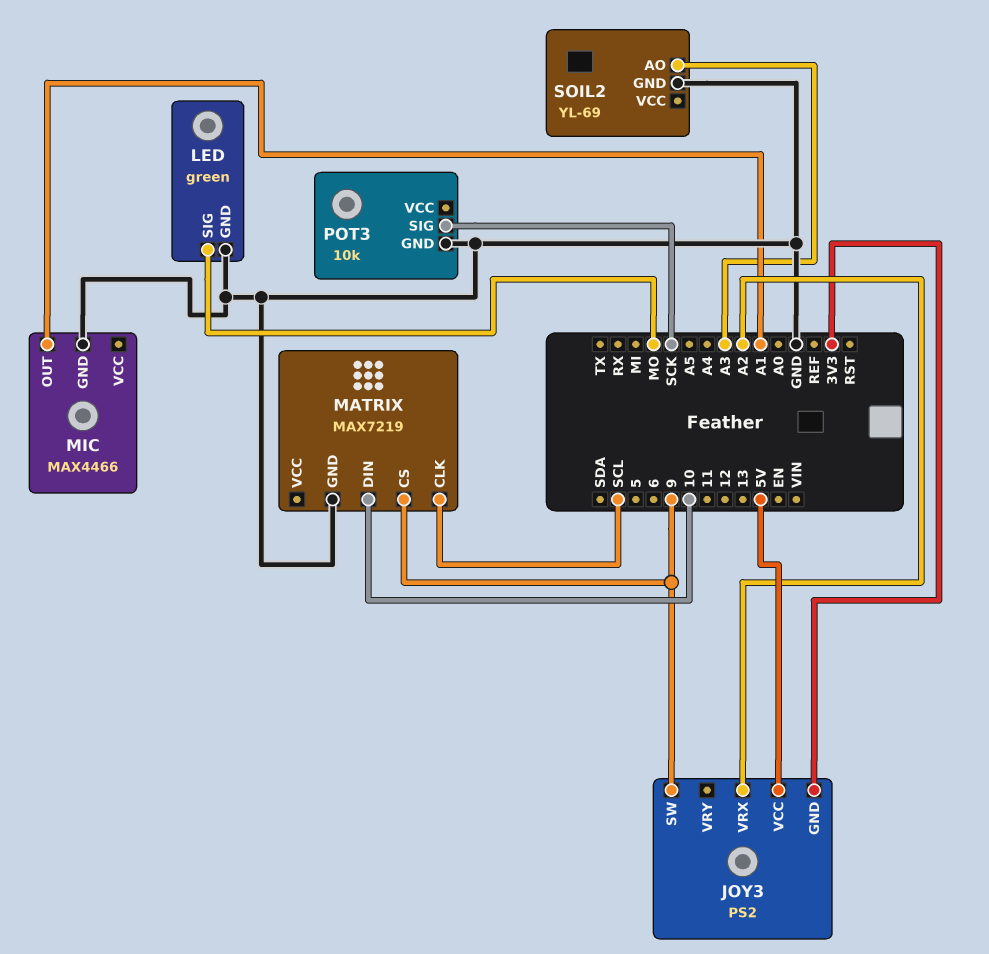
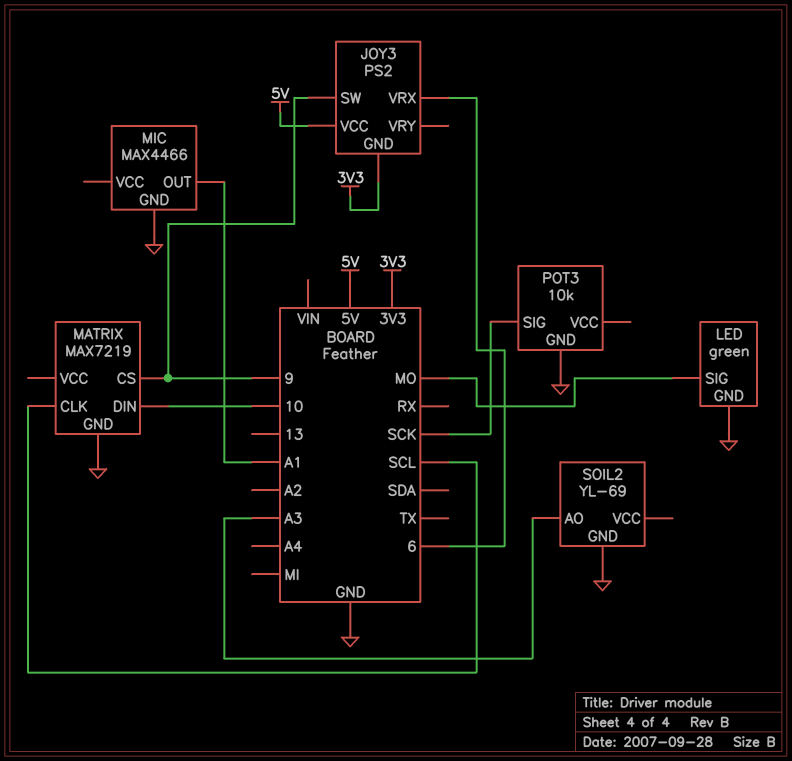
JOY3 pin VRX: A2 -> 6

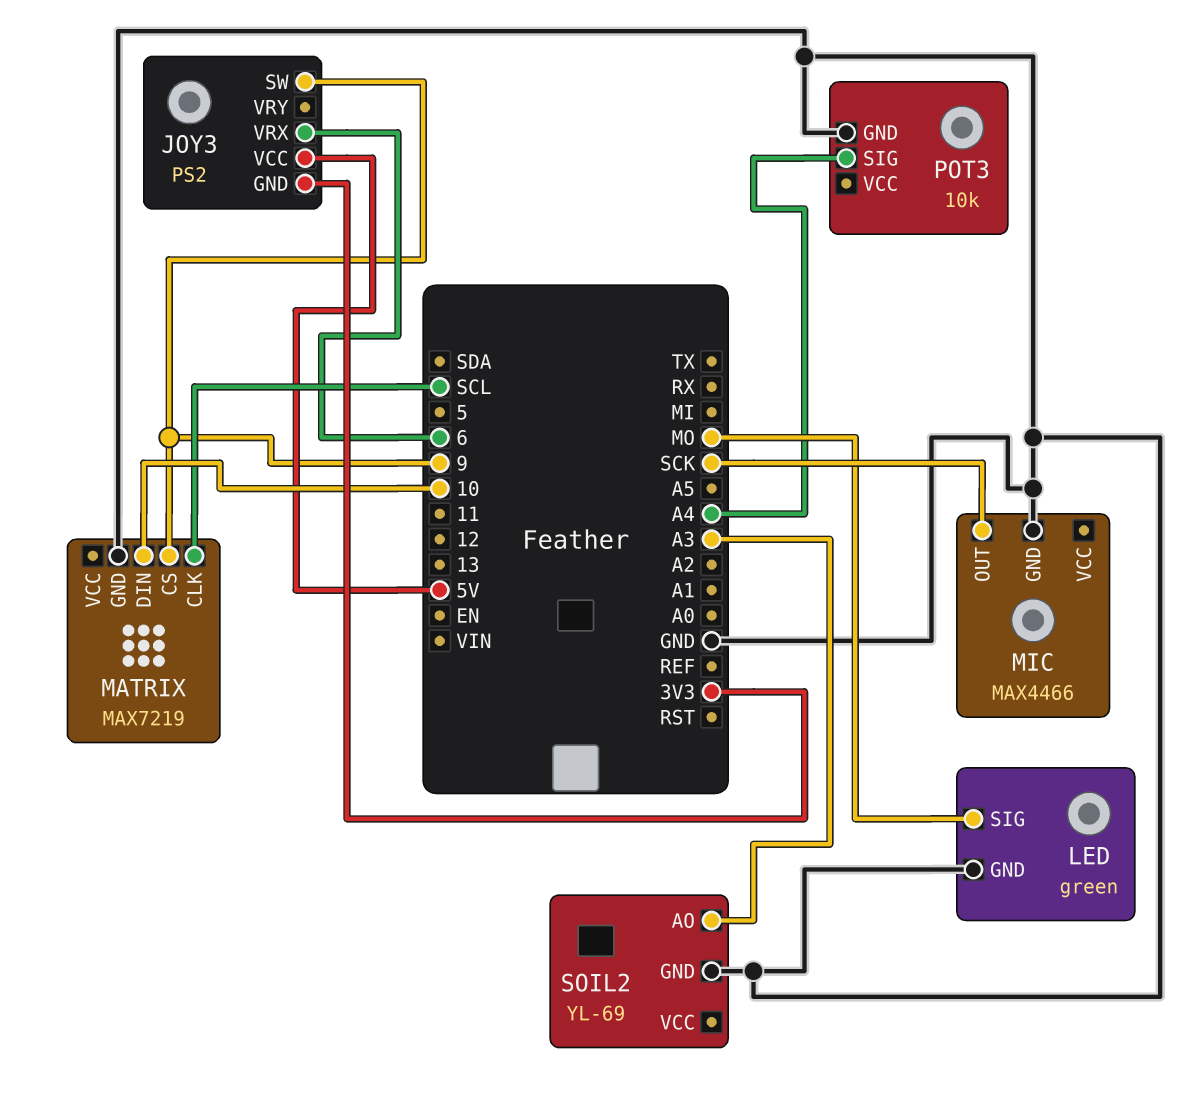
MIC pin OUT: A1 -> SCK
POT3 pin SIG: SCK -> A4

